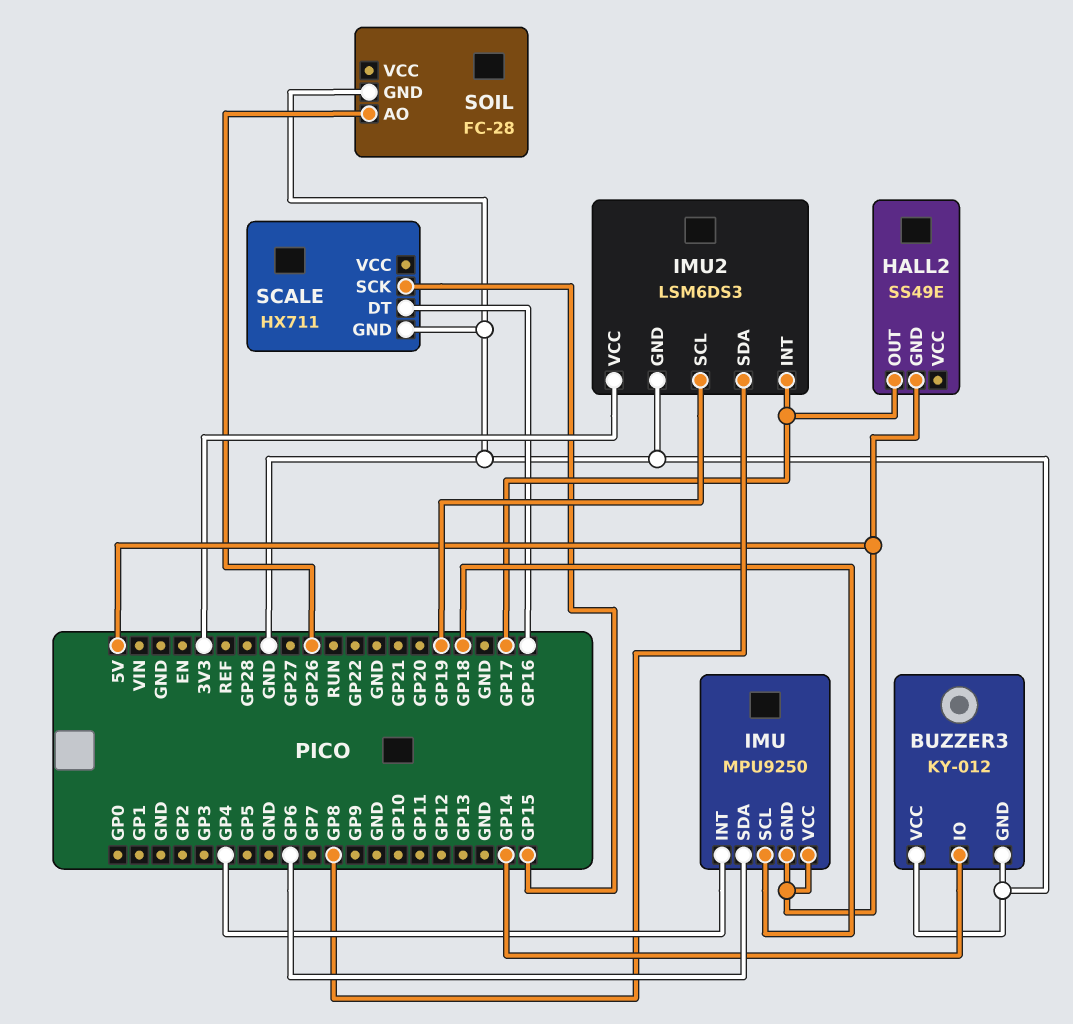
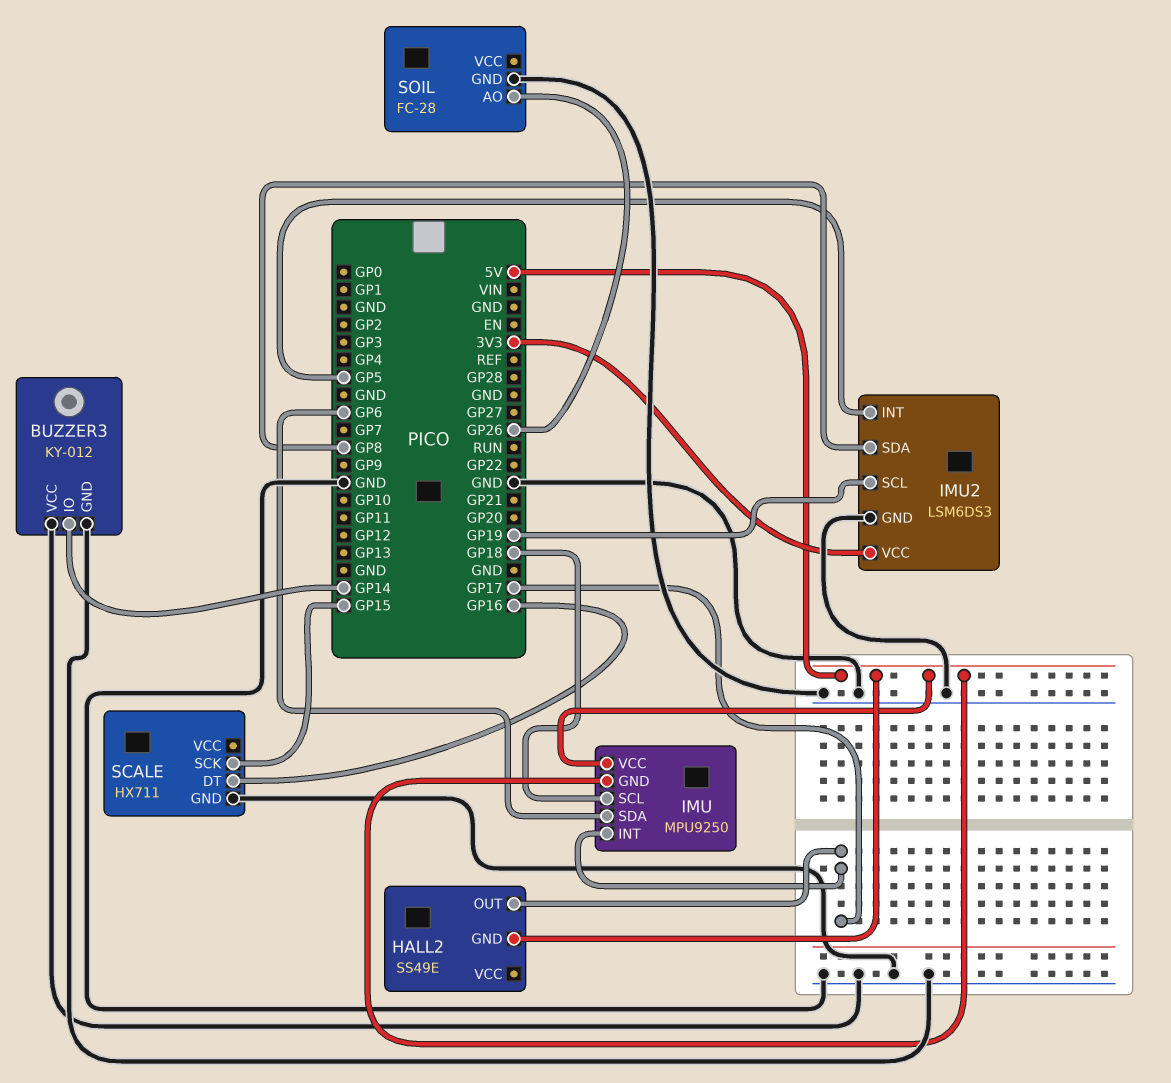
IMU pin INT: GP4 -> GP17
IMU2 pin INT: GP17 -> GP5

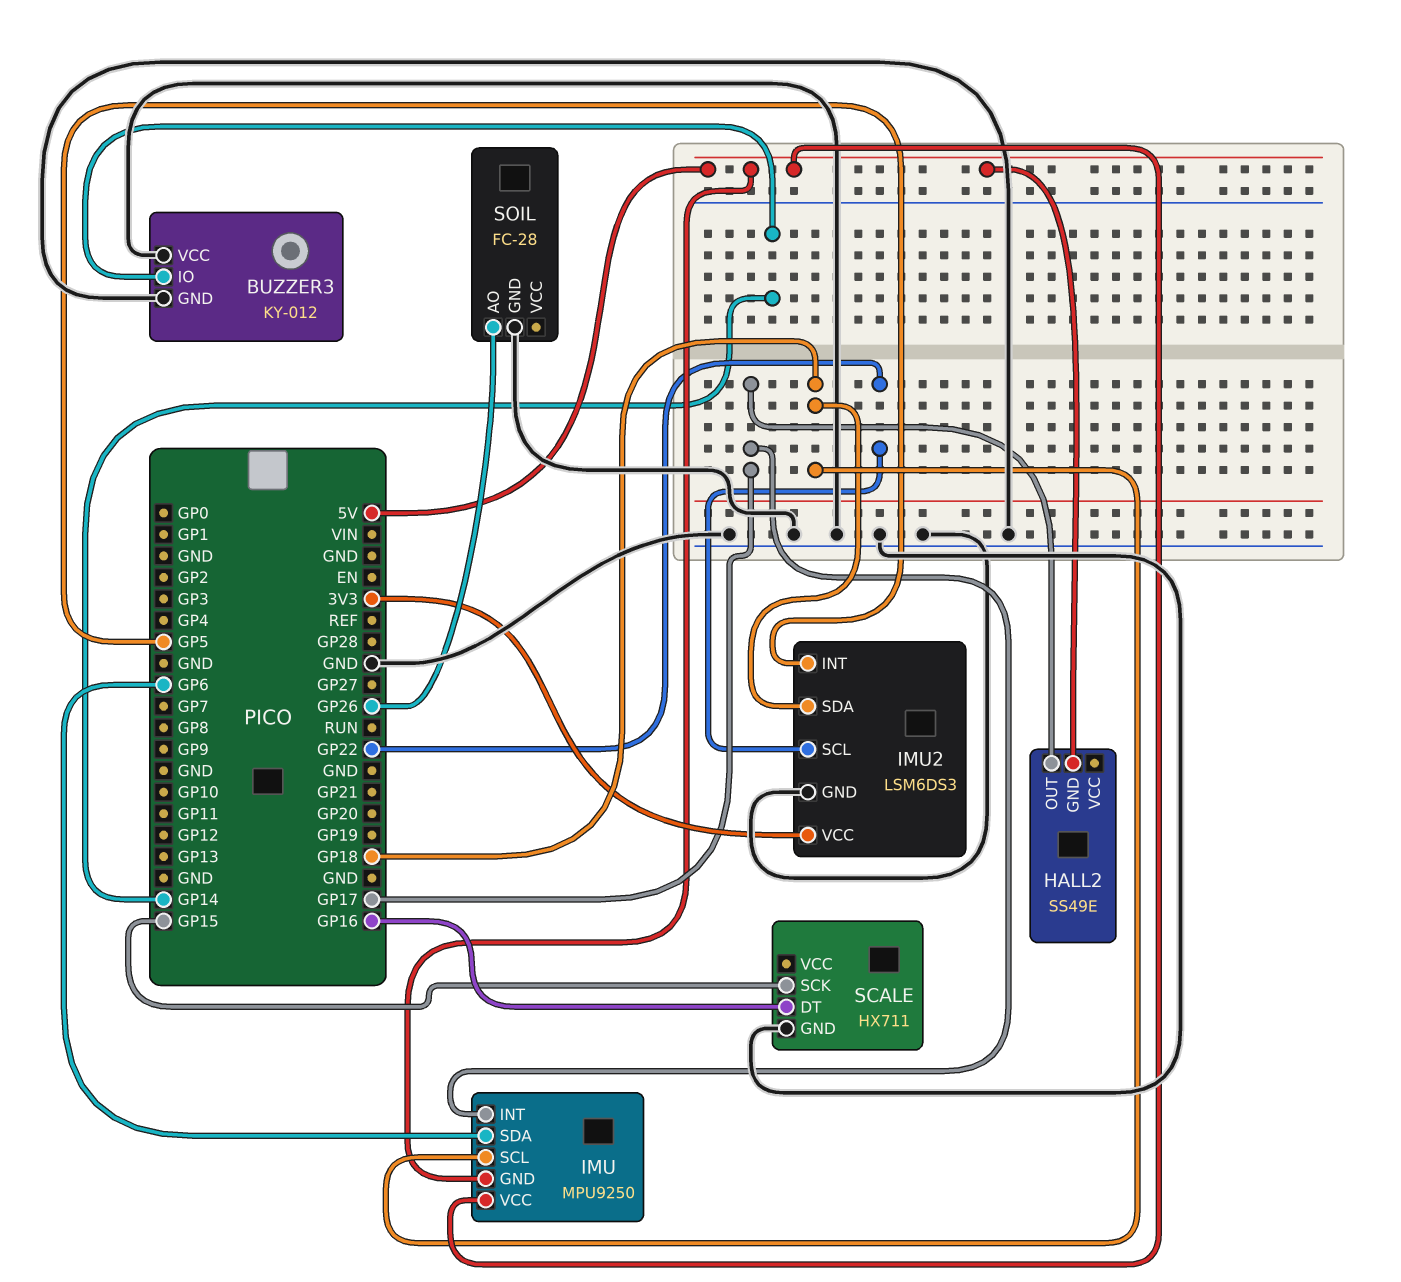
IMU2 pin SCL: GP19 -> GP22
IMU2 pin SDA: GP8 -> GP18

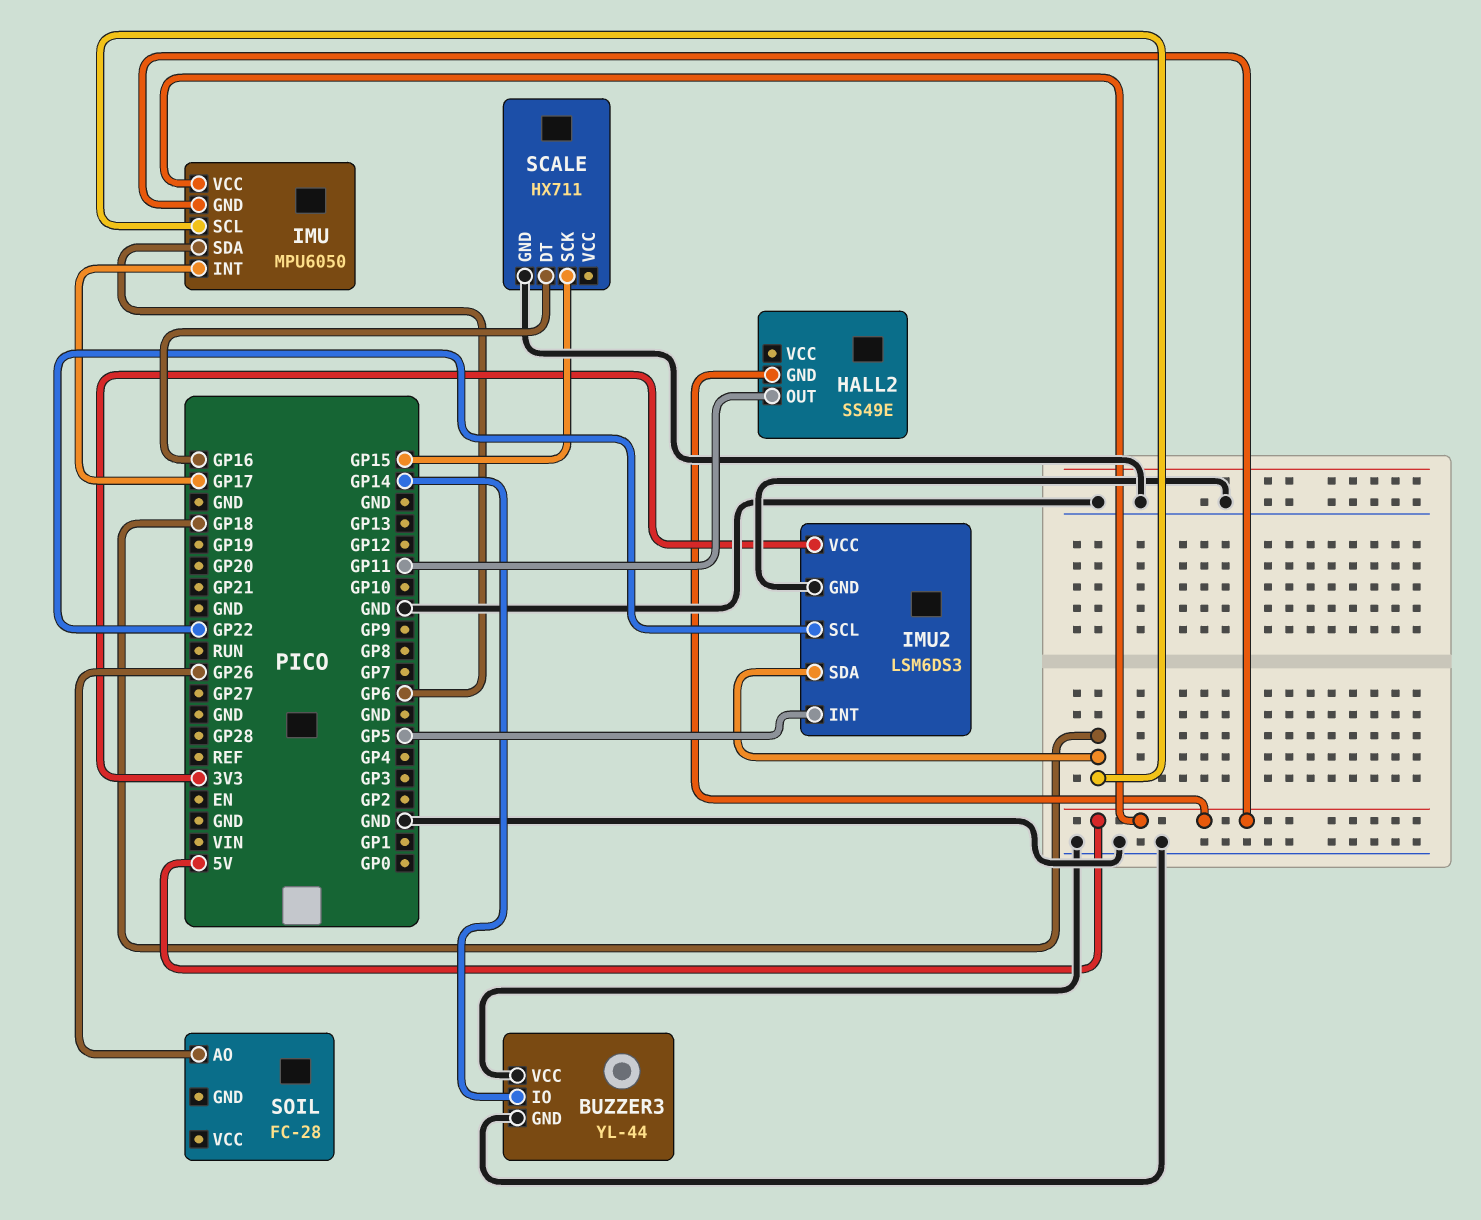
BUZZER3: KY-012 -> YL-44
HALL2 pin OUT: GP17 -> GP11
IMU: MPU9250 -> MPU6050
SOIL pin GND: GND -> none

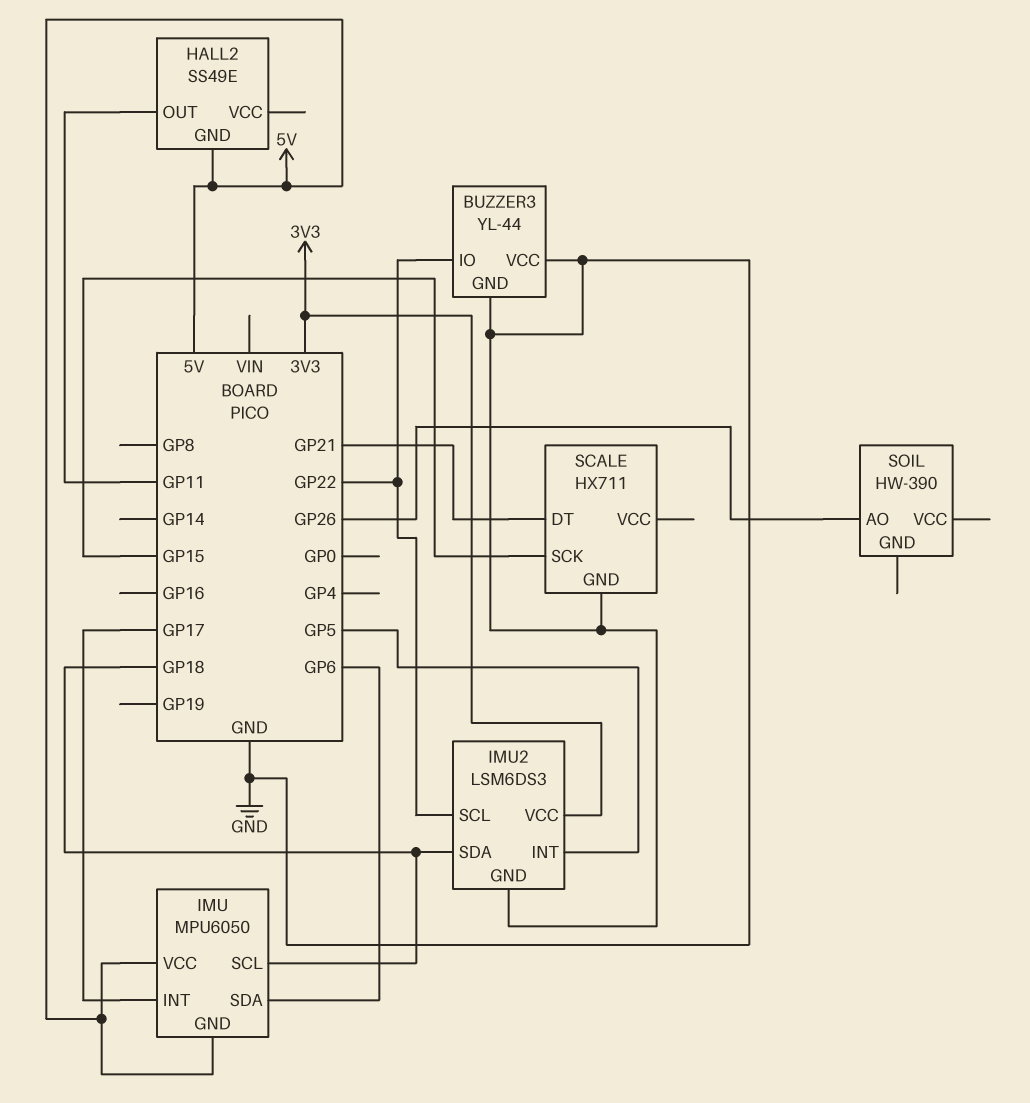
BUZZER3 pin IO: GP14 -> GP22
SCALE pin DT: GP16 -> GP21
SOIL: FC-28 -> HW-390

